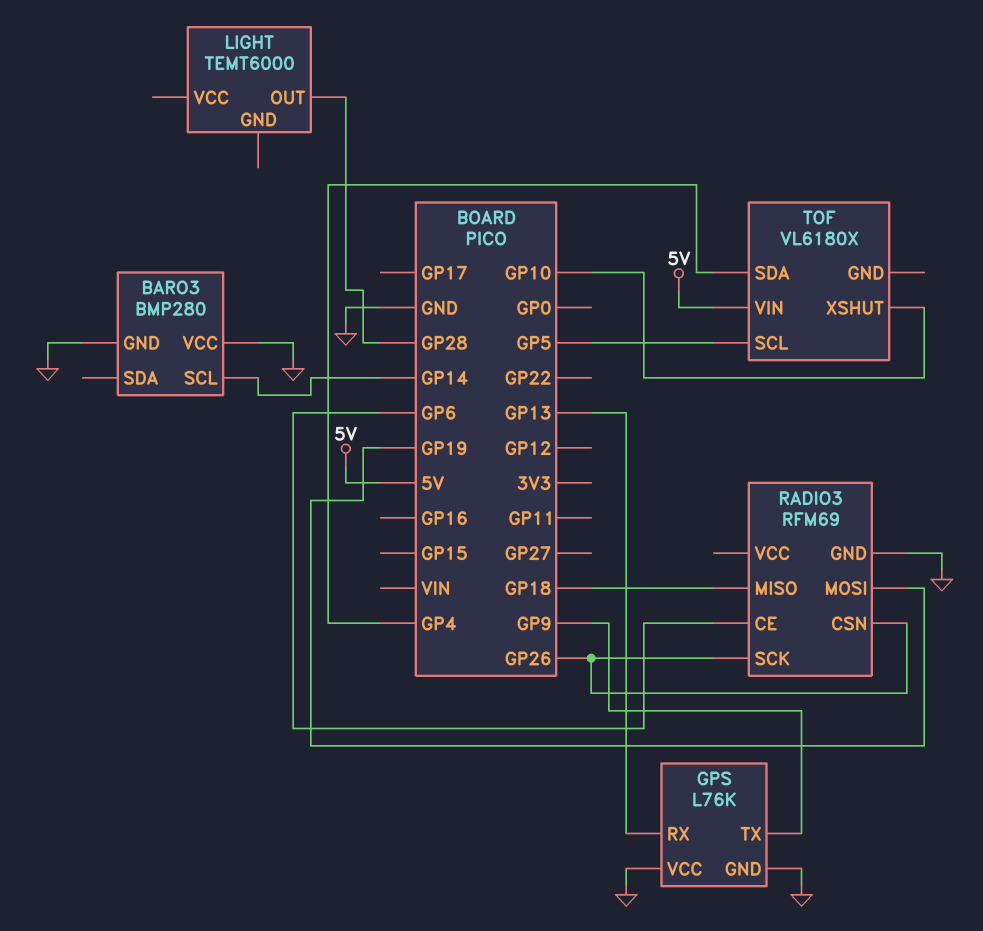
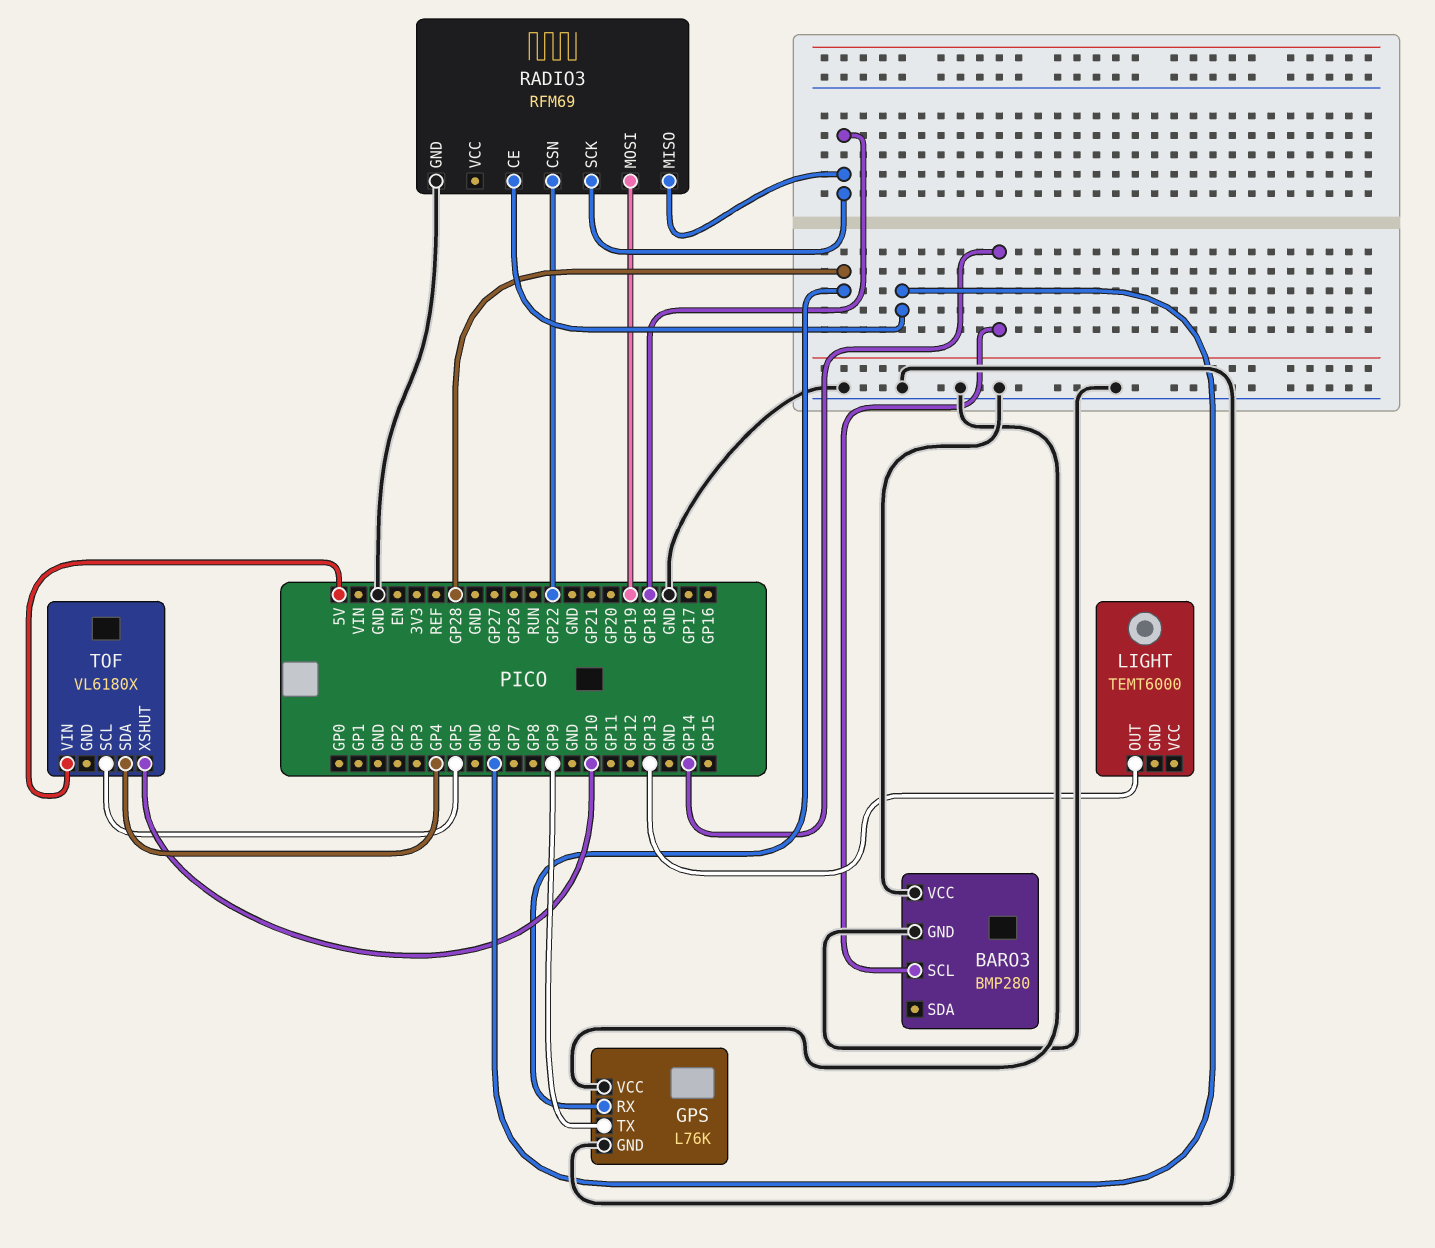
GPS pin RX: GP13 -> GP28
LIGHT pin OUT: GP28 -> GP13
RADIO3 pin CSN: GP26 -> GP22
RADIO3 pin SCK: GP26 -> GP18

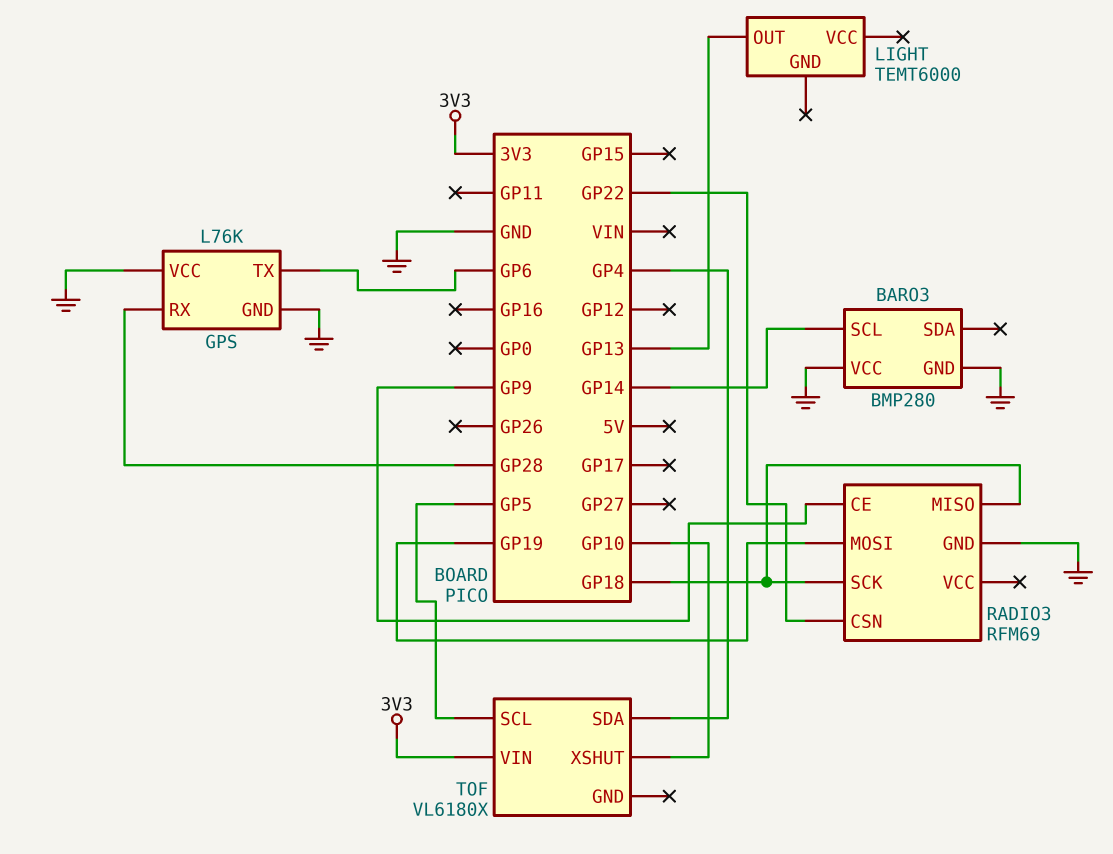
GPS pin TX: GP9 -> GP6
RADIO3 pin CE: GP6 -> GP9
TOF pin VIN: 5V -> 3V3

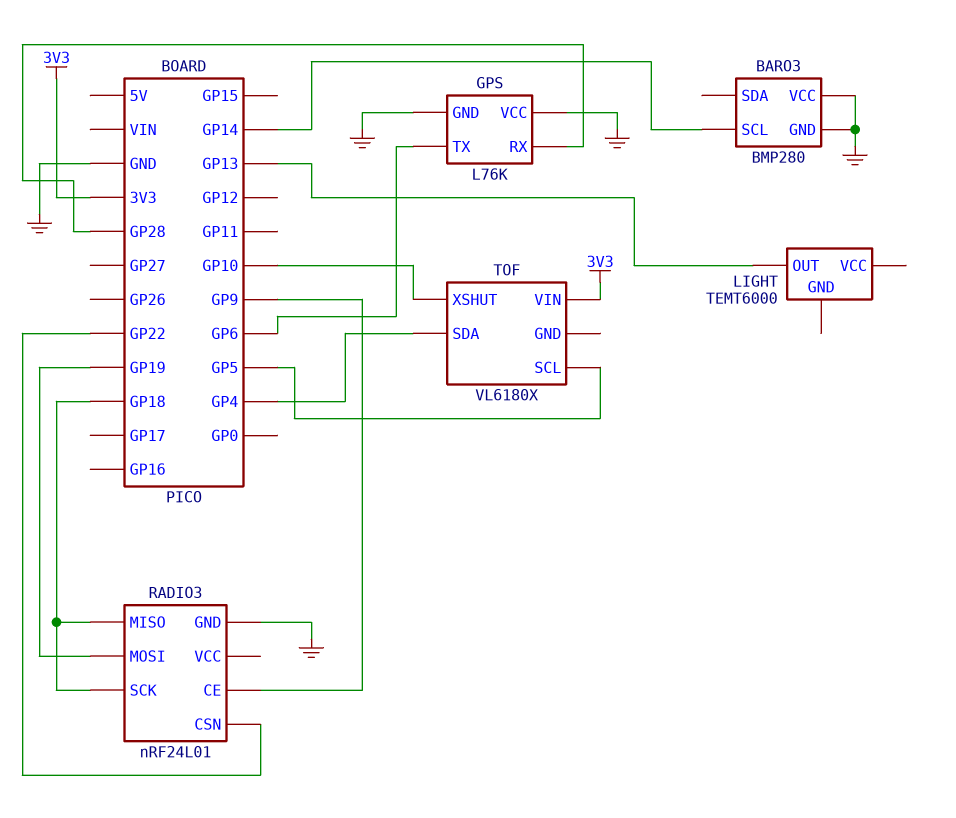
RADIO3: RFM69 -> nRF24L01

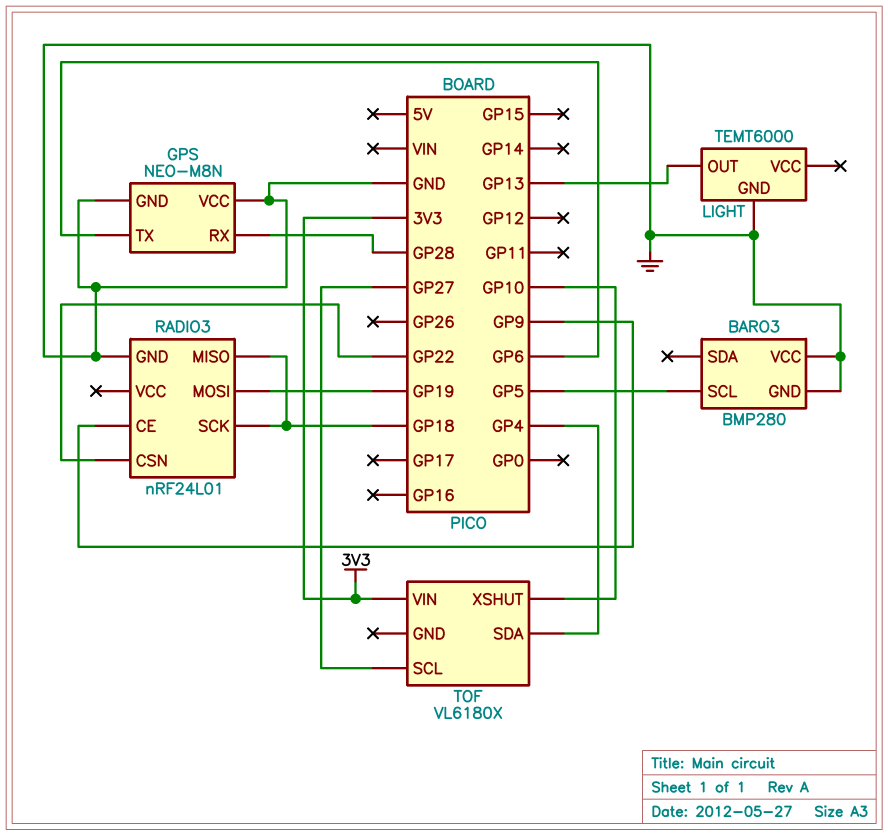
BARO3 pin SCL: GP14 -> GP5
GPS: L76K -> NEO-M8N
LIGHT pin GND: none -> GND
TOF pin SCL: GP5 -> GP27

